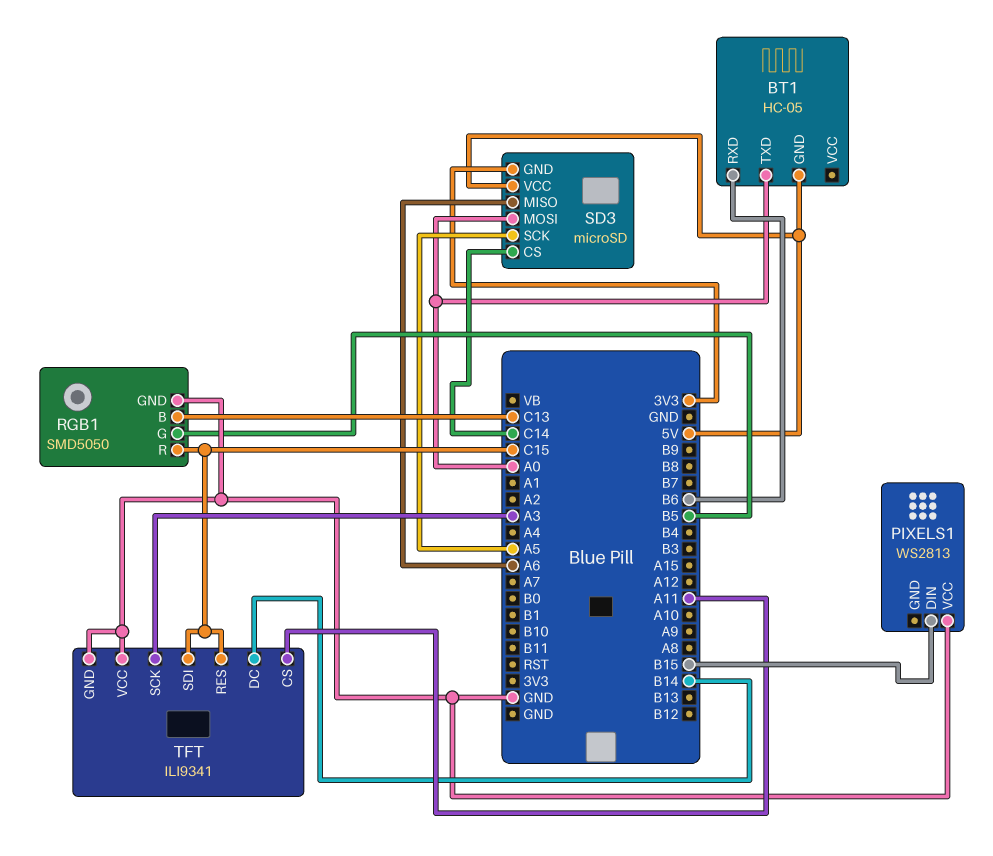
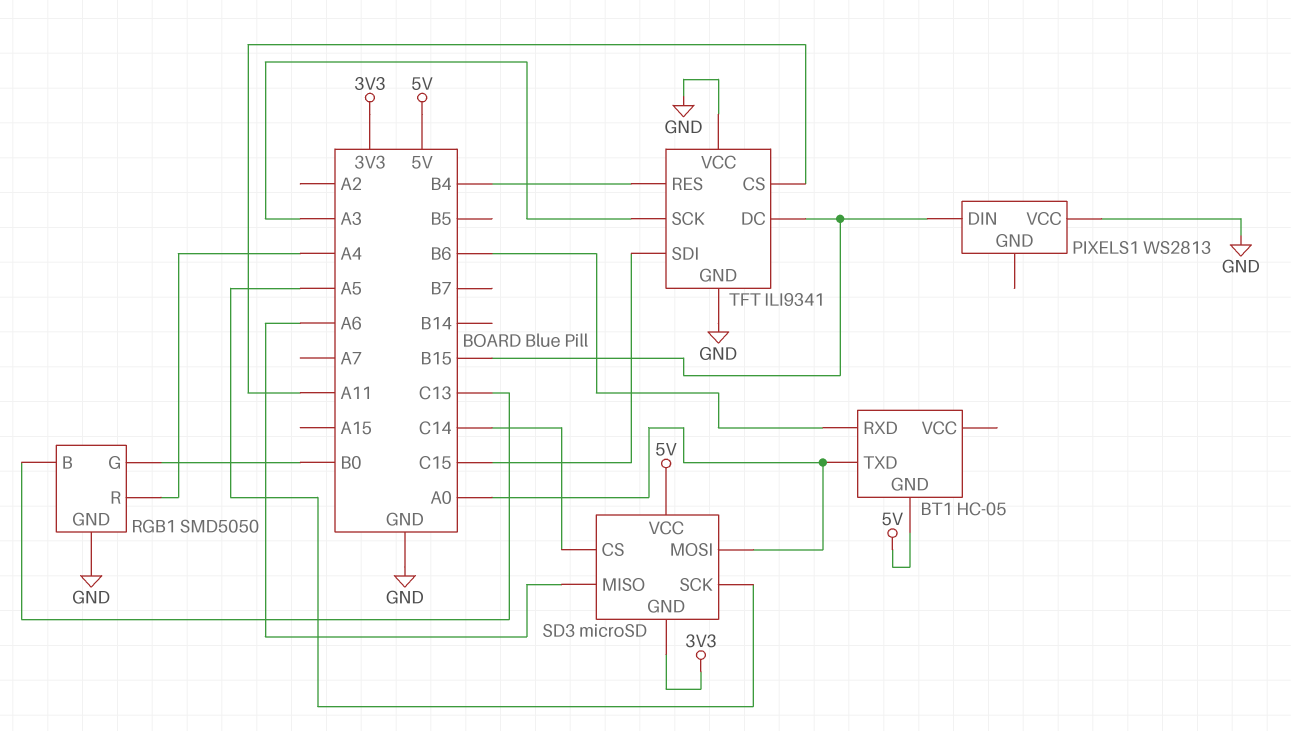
RGB1 pin G: B5 -> B0
RGB1 pin R: C15 -> A4
TFT pin DC: B14 -> B15
TFT pin RES: C15 -> B4

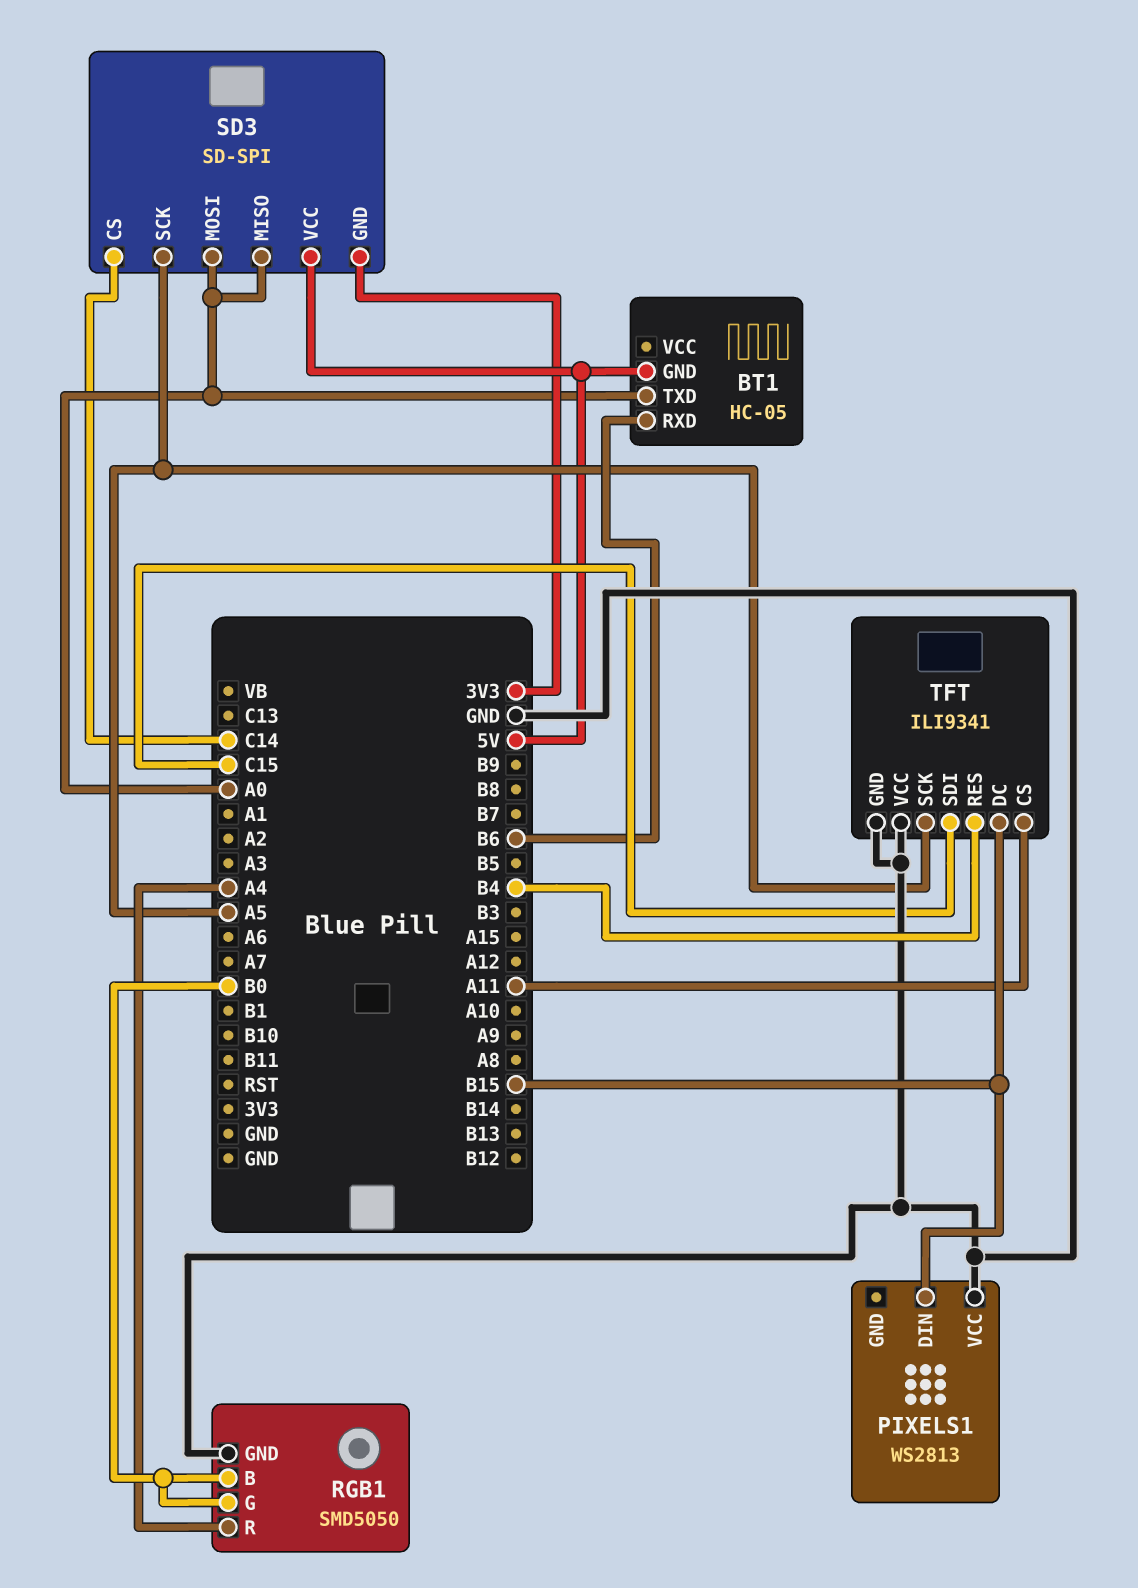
RGB1 pin B: C13 -> B0
SD3: microSD -> SD-SPI
SD3 pin MISO: A6 -> A0
TFT pin SCK: A3 -> A5

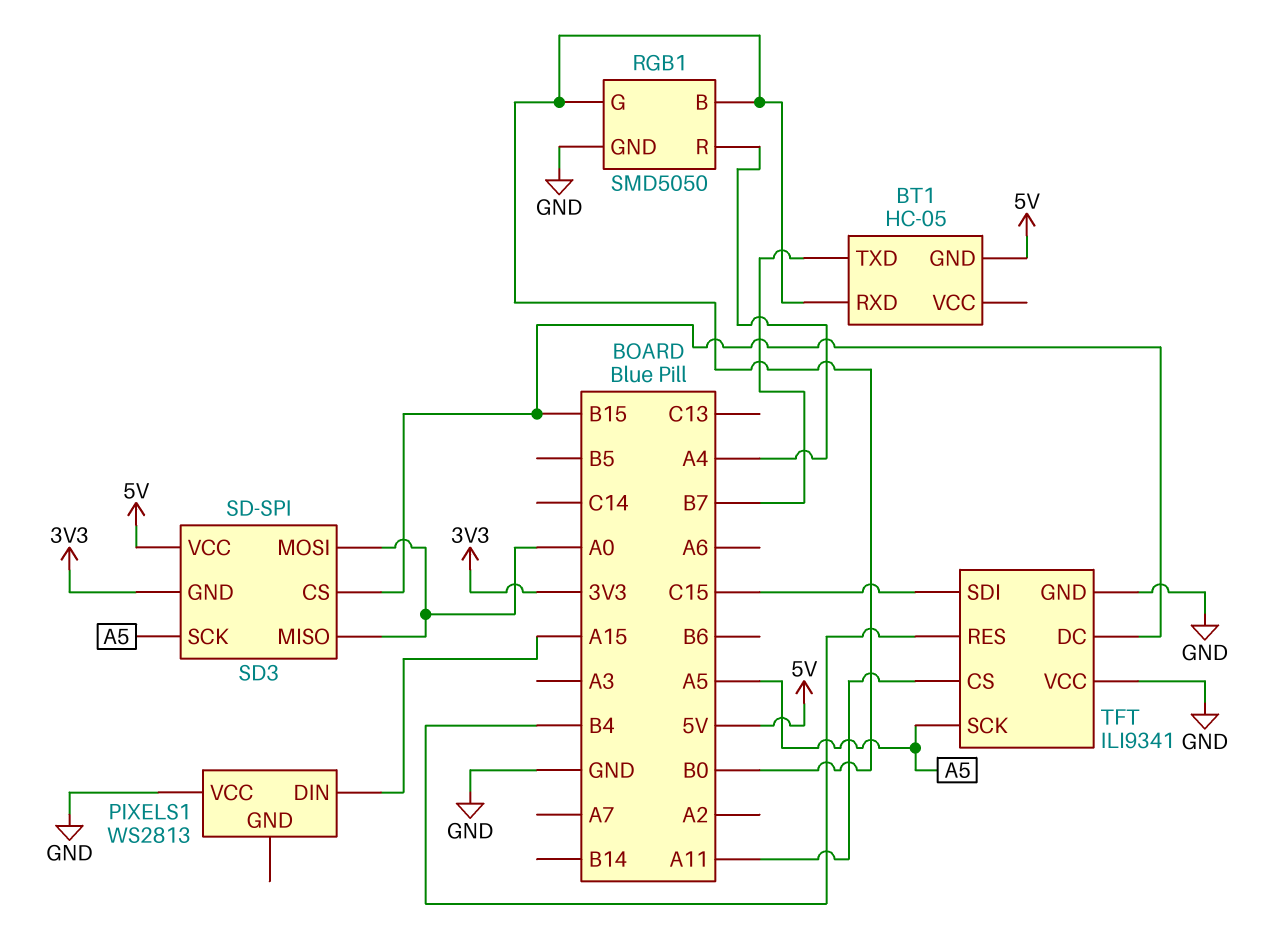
BT1 pin RXD: B6 -> B0
BT1 pin TXD: A0 -> B7
PIXELS1 pin DIN: B15 -> A15
SD3 pin CS: C14 -> B15

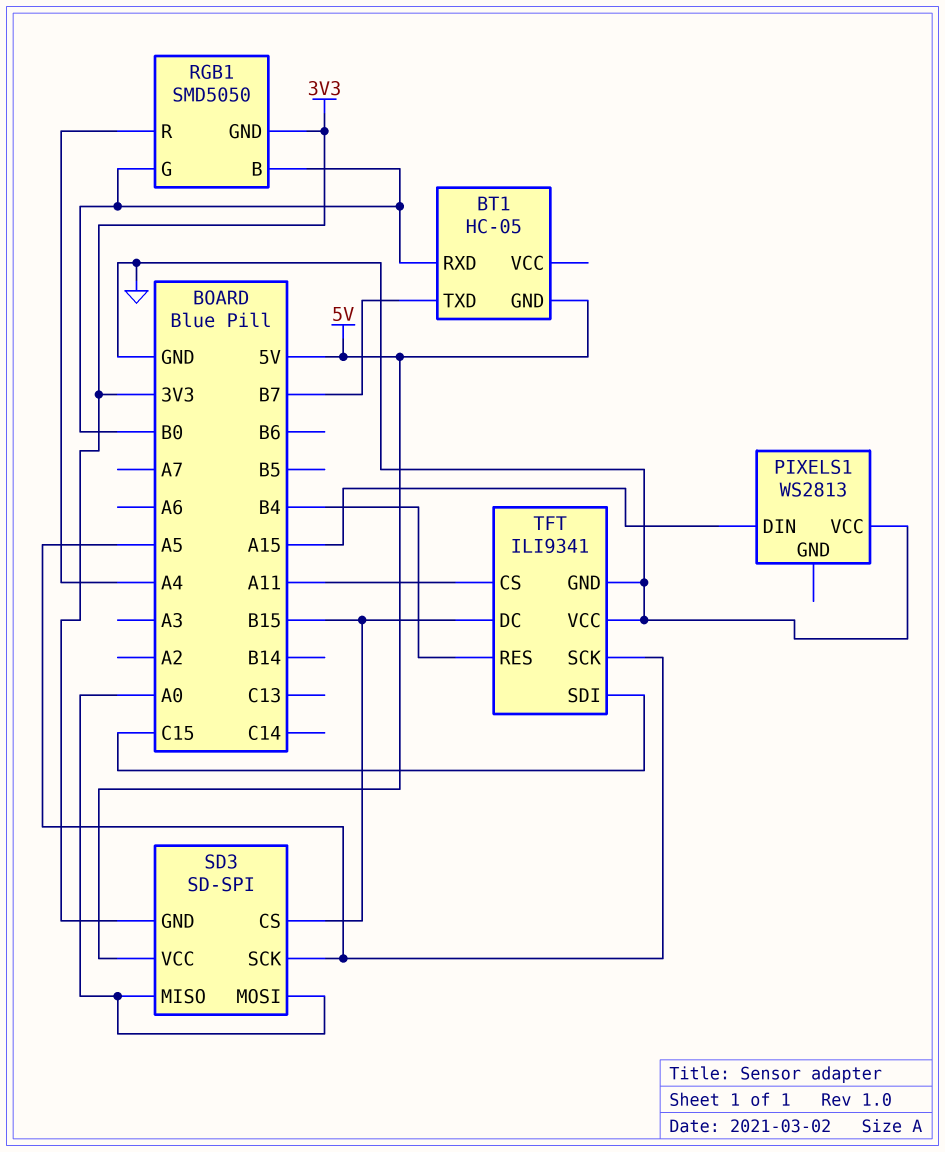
RGB1 pin GND: GND -> 3V3

